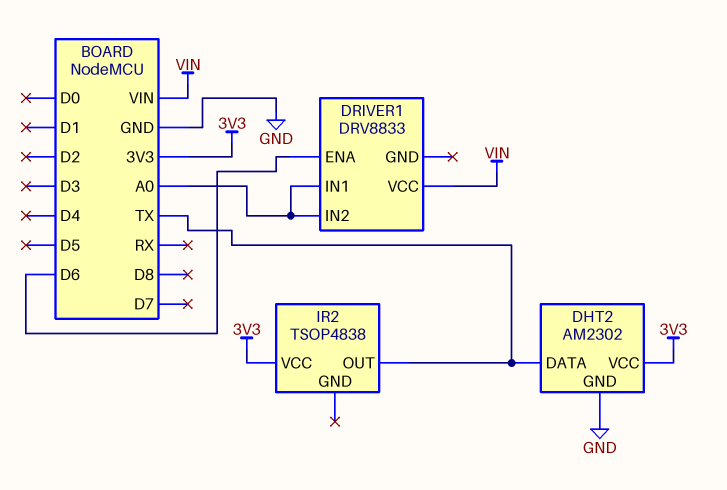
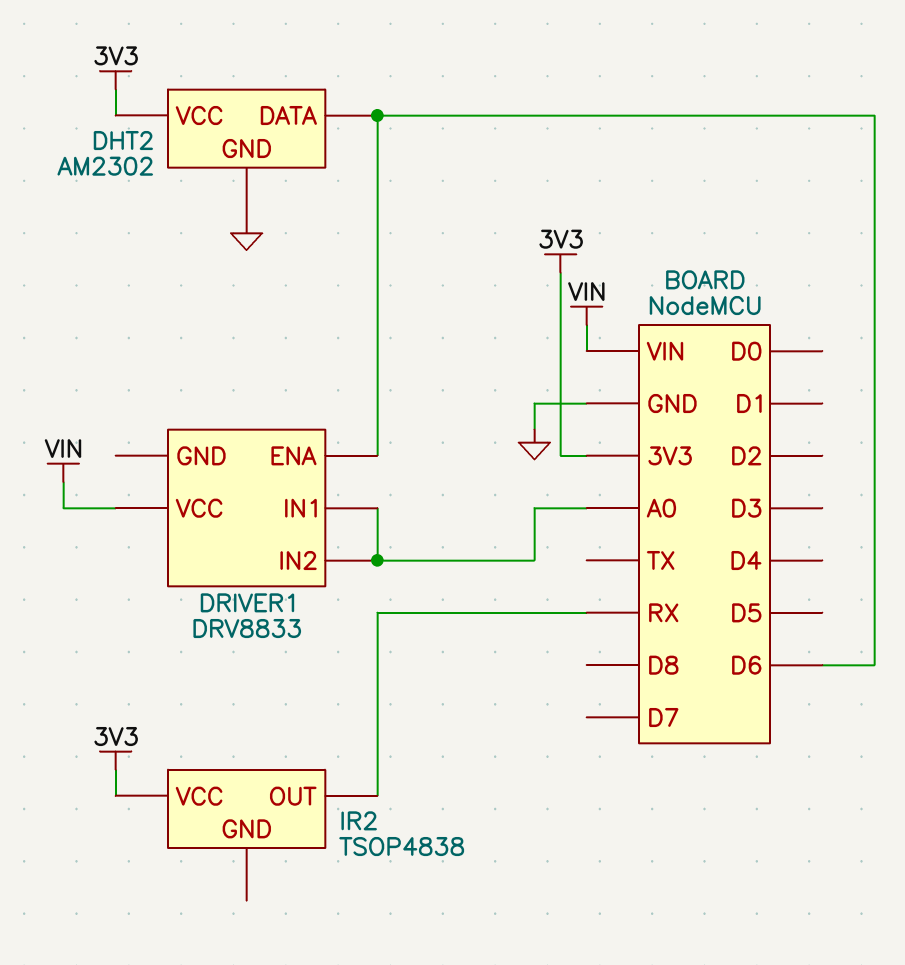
DHT2 pin DATA: TX -> D6
IR2 pin OUT: TX -> RX

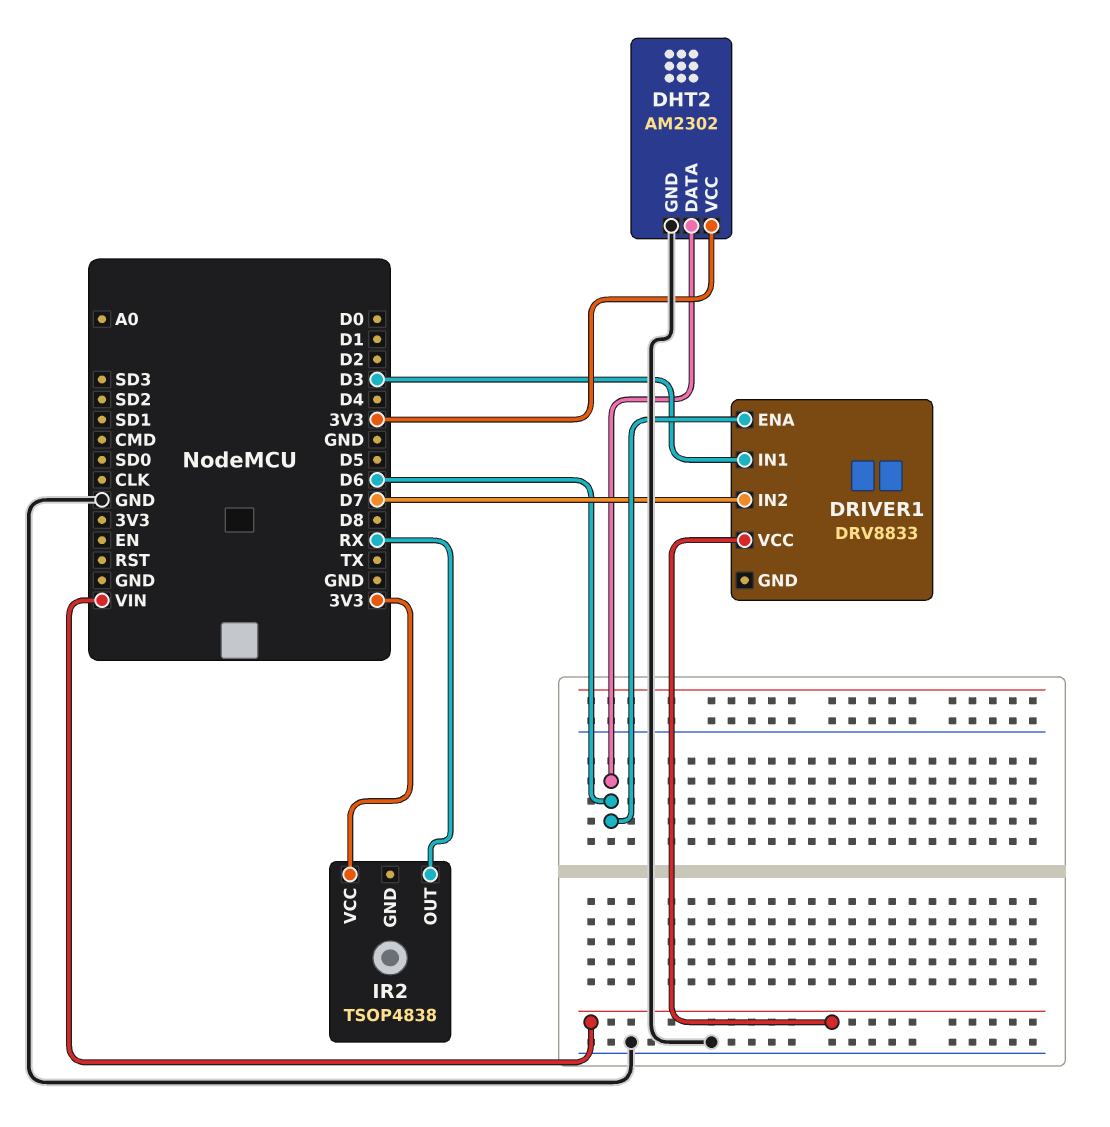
DRIVER1 pin IN1: A0 -> D3
DRIVER1 pin IN2: A0 -> D7

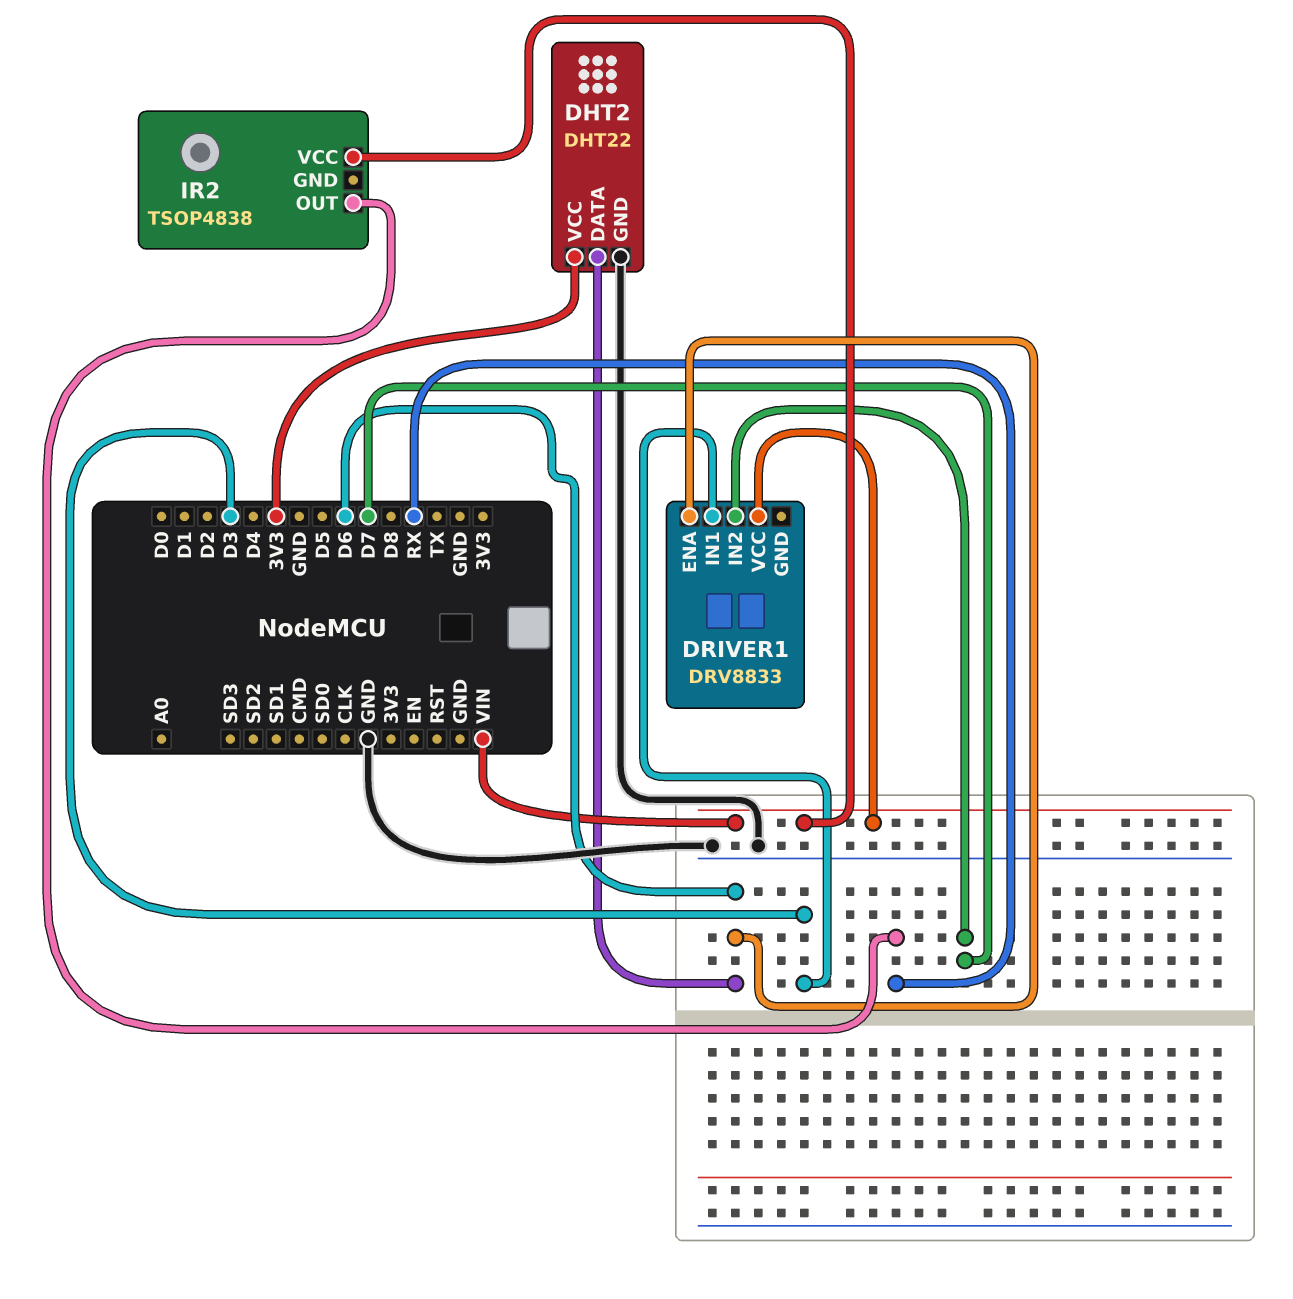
DHT2: AM2302 -> DHT22
IR2 pin VCC: 3V3 -> VIN

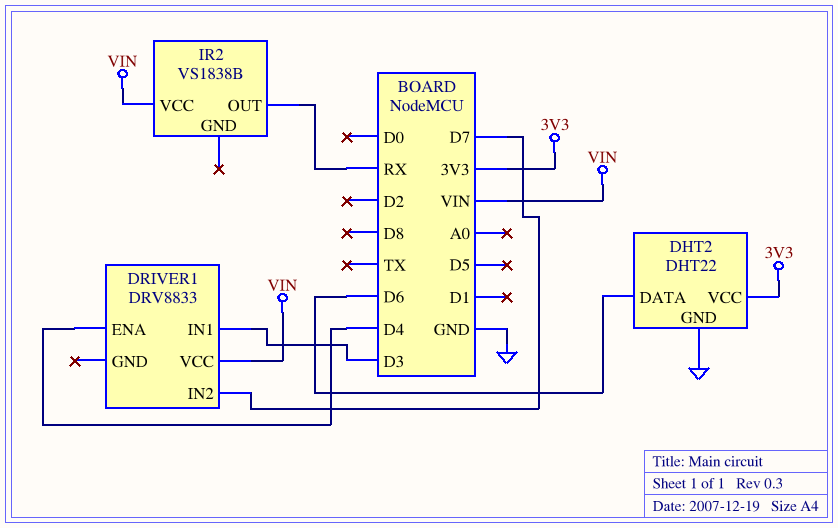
DRIVER1 pin ENA: D6 -> D4
IR2: TSOP4838 -> VS1838B

